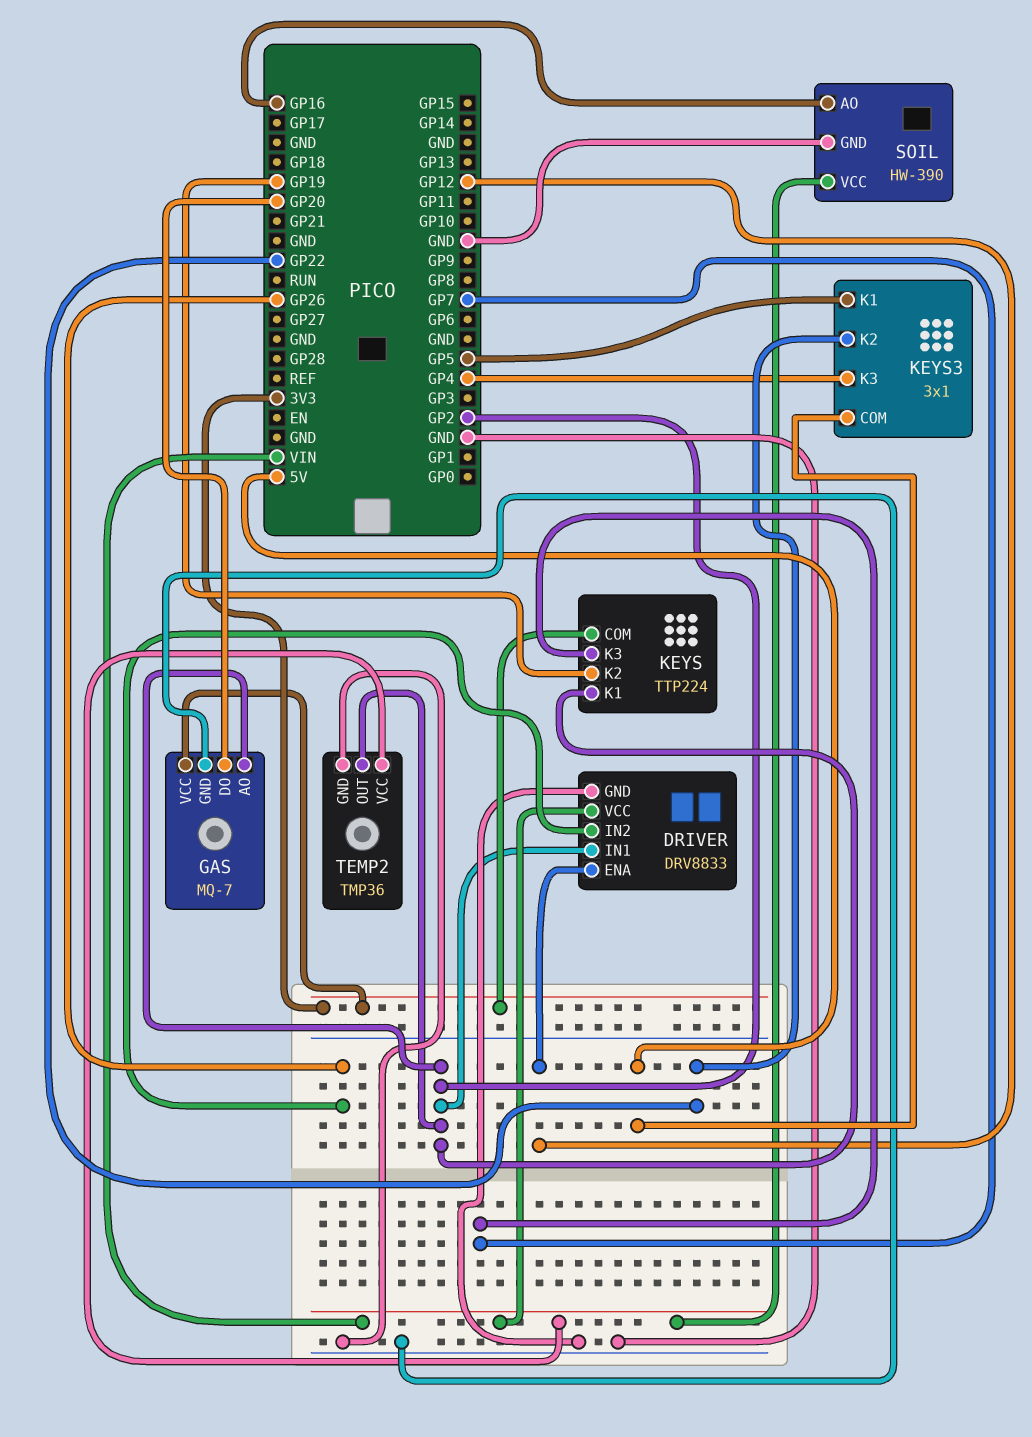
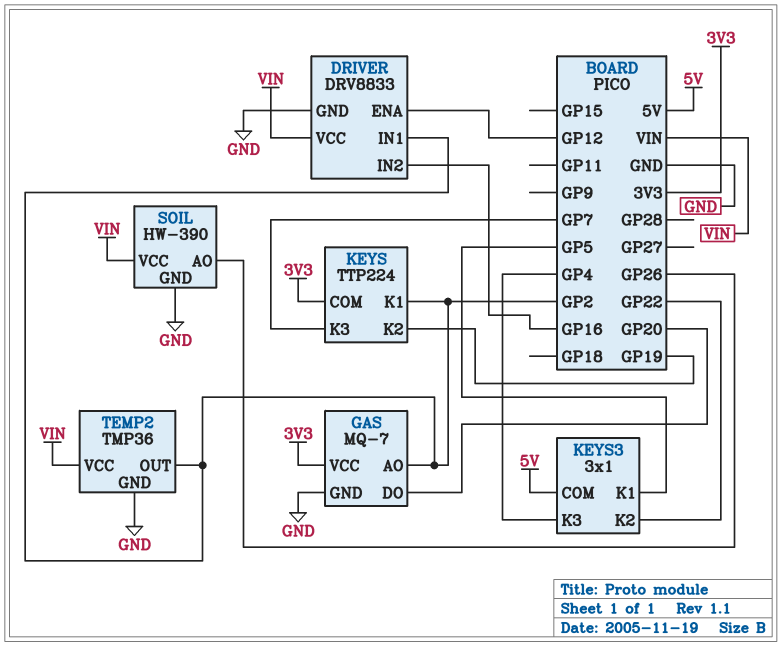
DRIVER pin IN2: GP26 -> GP16
SOIL pin AO: GP16 -> GP26

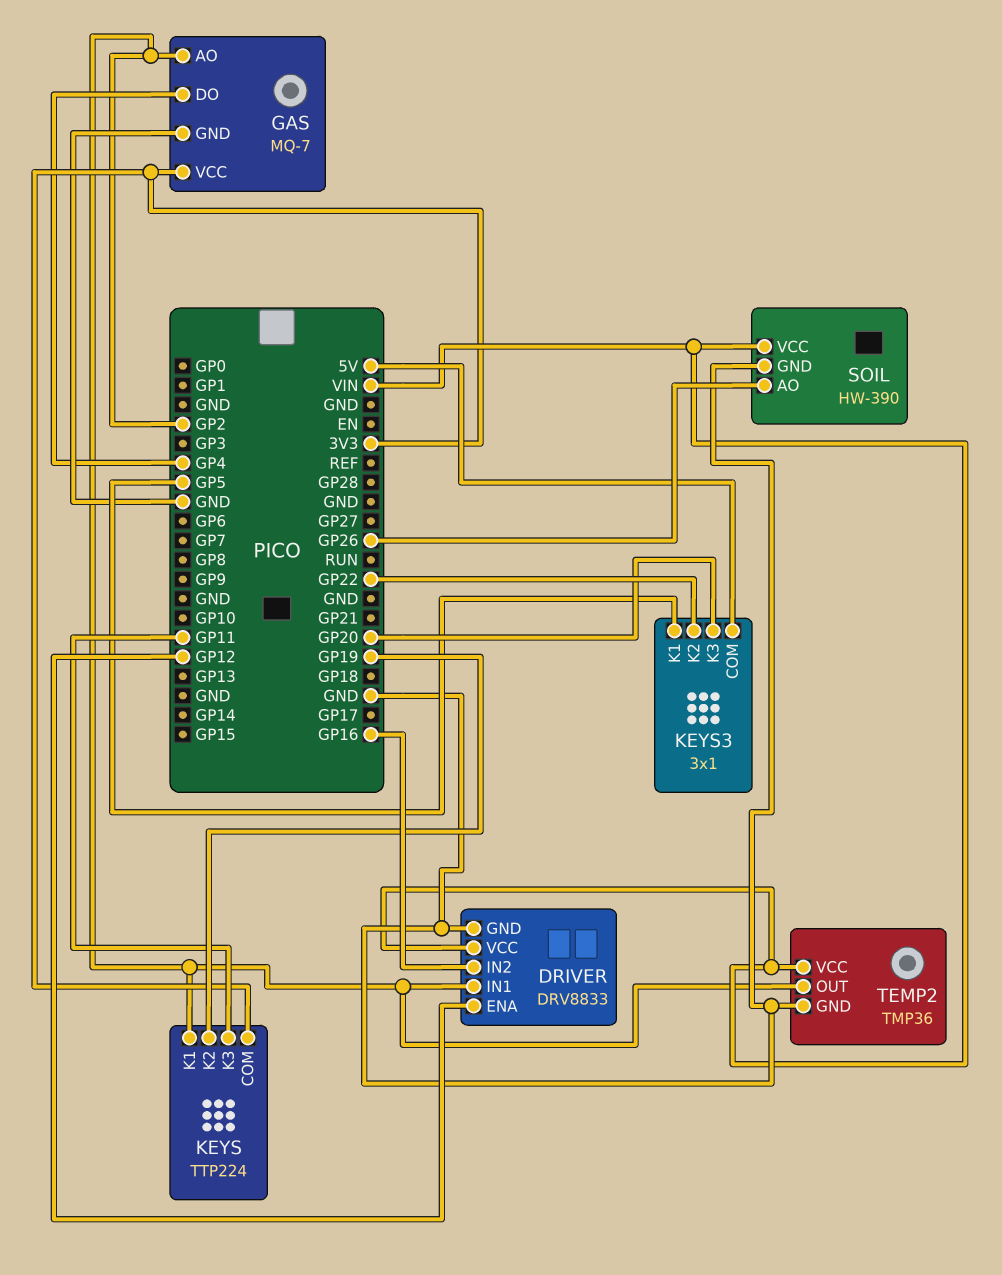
GAS pin DO: GP20 -> GP4
KEYS pin K3: GP7 -> GP11
KEYS3 pin K3: GP4 -> GP20

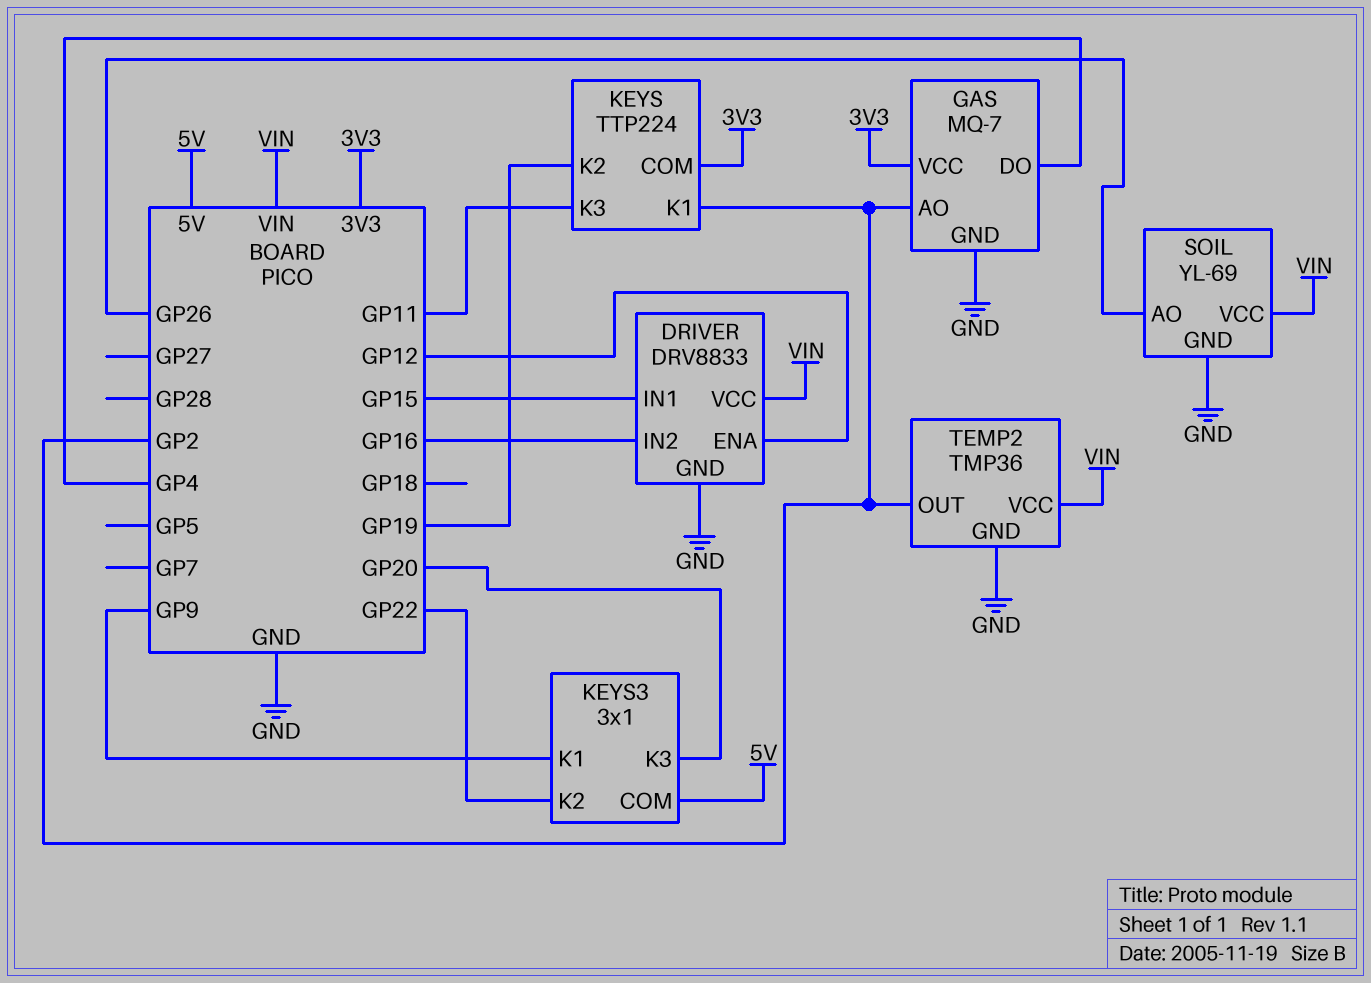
DRIVER pin IN1: GP2 -> GP15
KEYS3 pin K1: GP5 -> GP9
SOIL: HW-390 -> YL-69

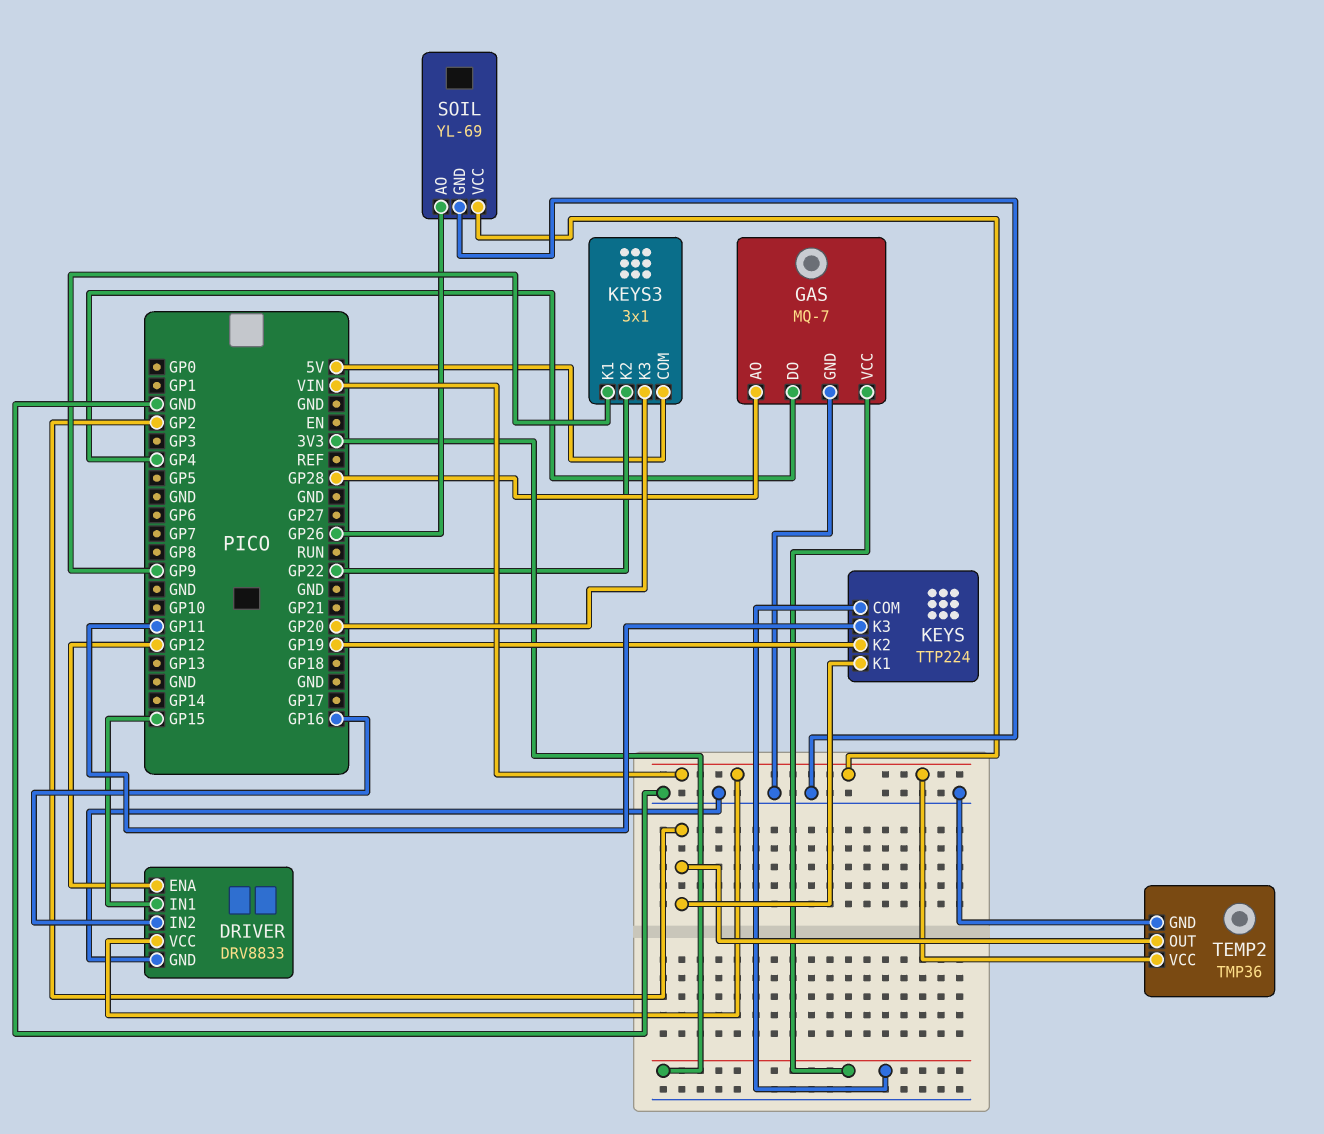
GAS pin AO: GP2 -> GP28

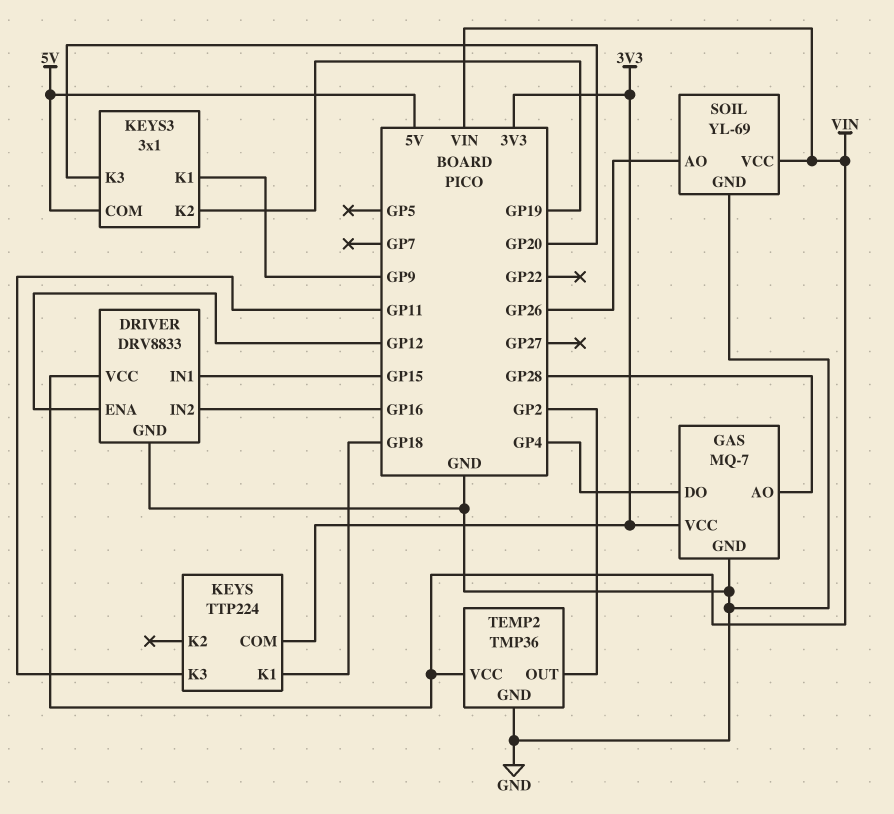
KEYS pin K1: GP2 -> GP18
KEYS pin K2: GP19 -> none
KEYS3 pin K2: GP22 -> GP19

